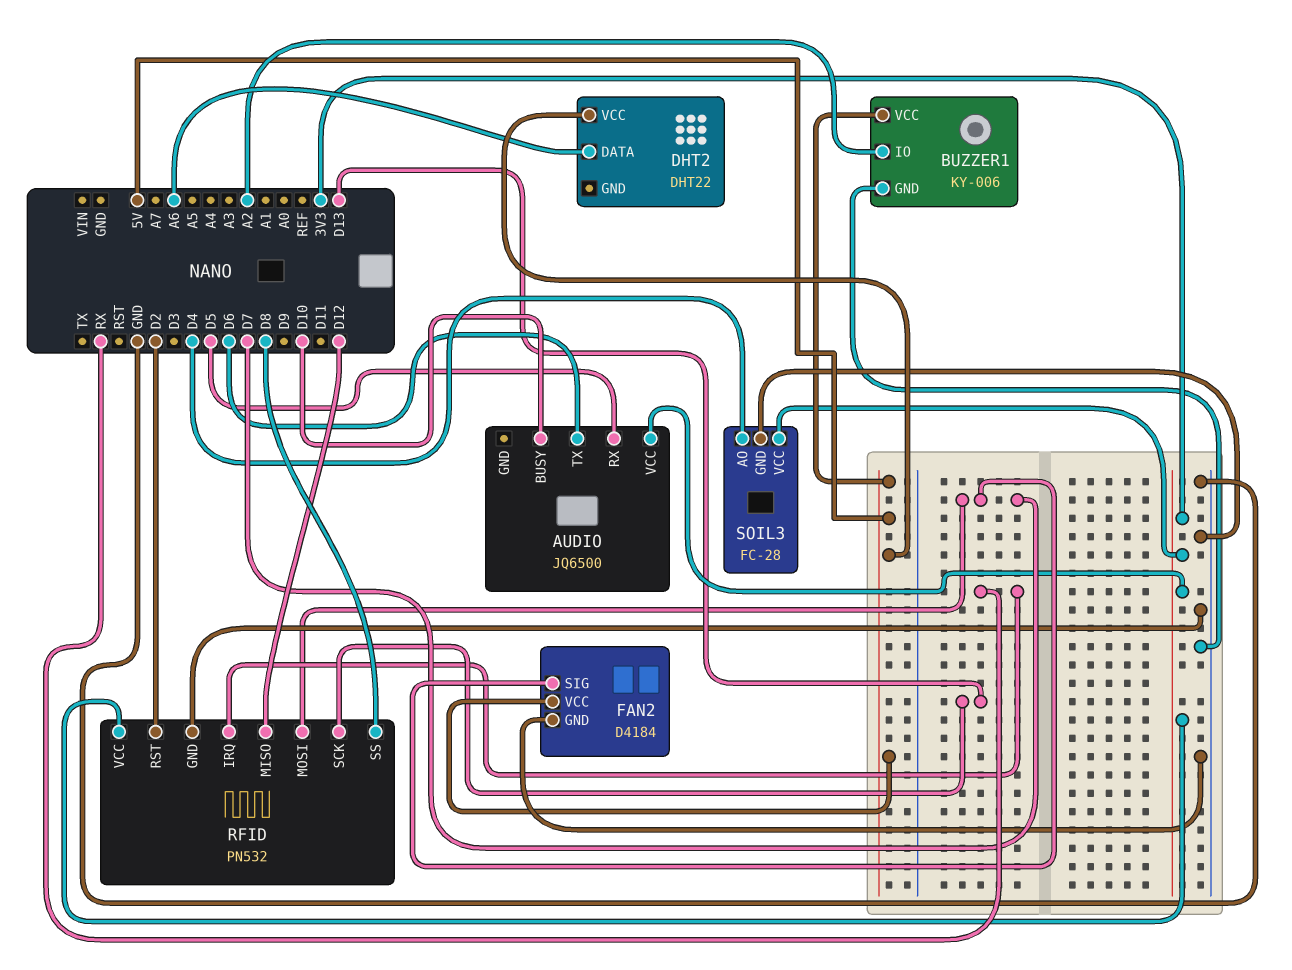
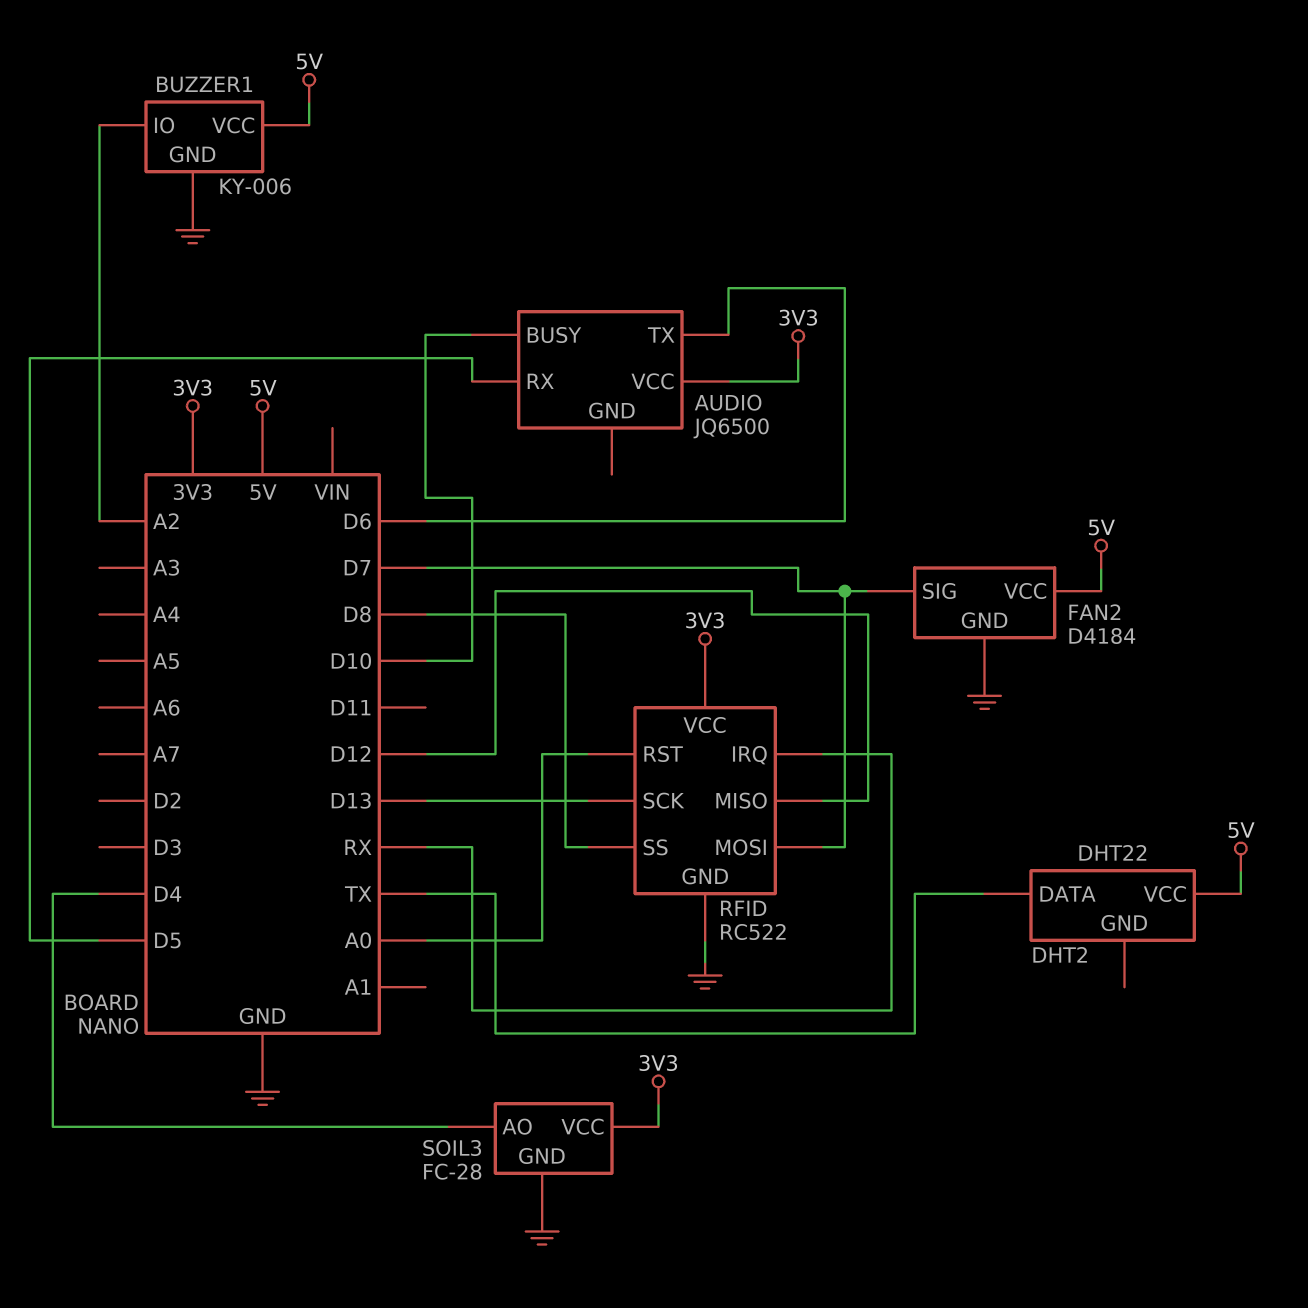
DHT2 pin DATA: A6 -> TX
RFID: PN532 -> RC522
RFID pin RST: D2 -> A0

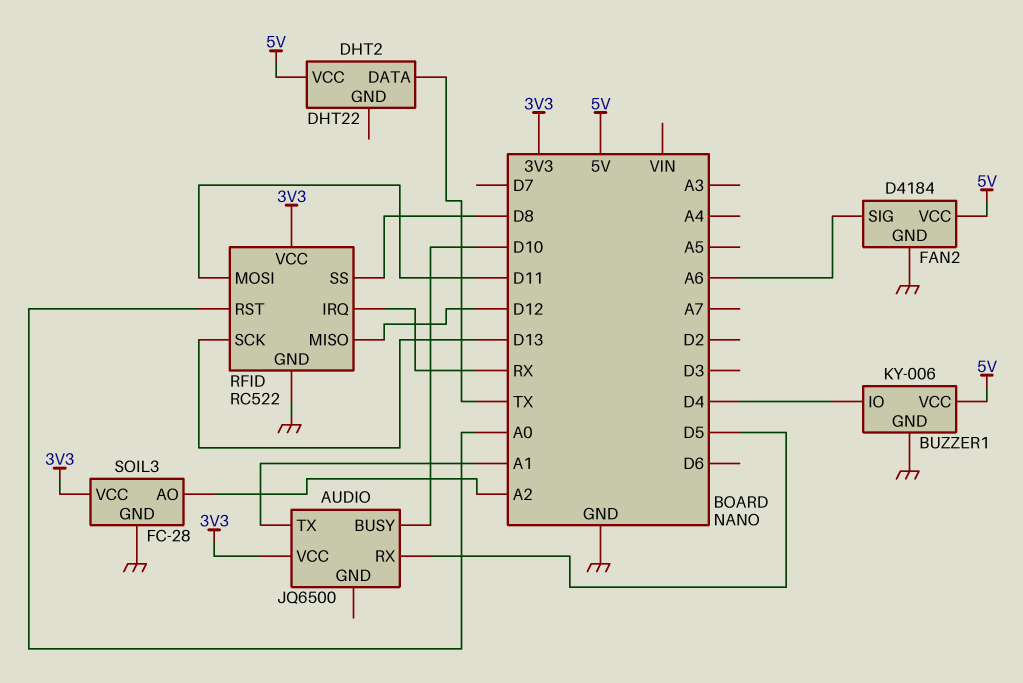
AUDIO pin TX: D6 -> A1
BUZZER1 pin IO: A2 -> D4
FAN2 pin SIG: D7 -> A6
RFID pin MOSI: D7 -> D11
SOIL3 pin AO: D4 -> A2

